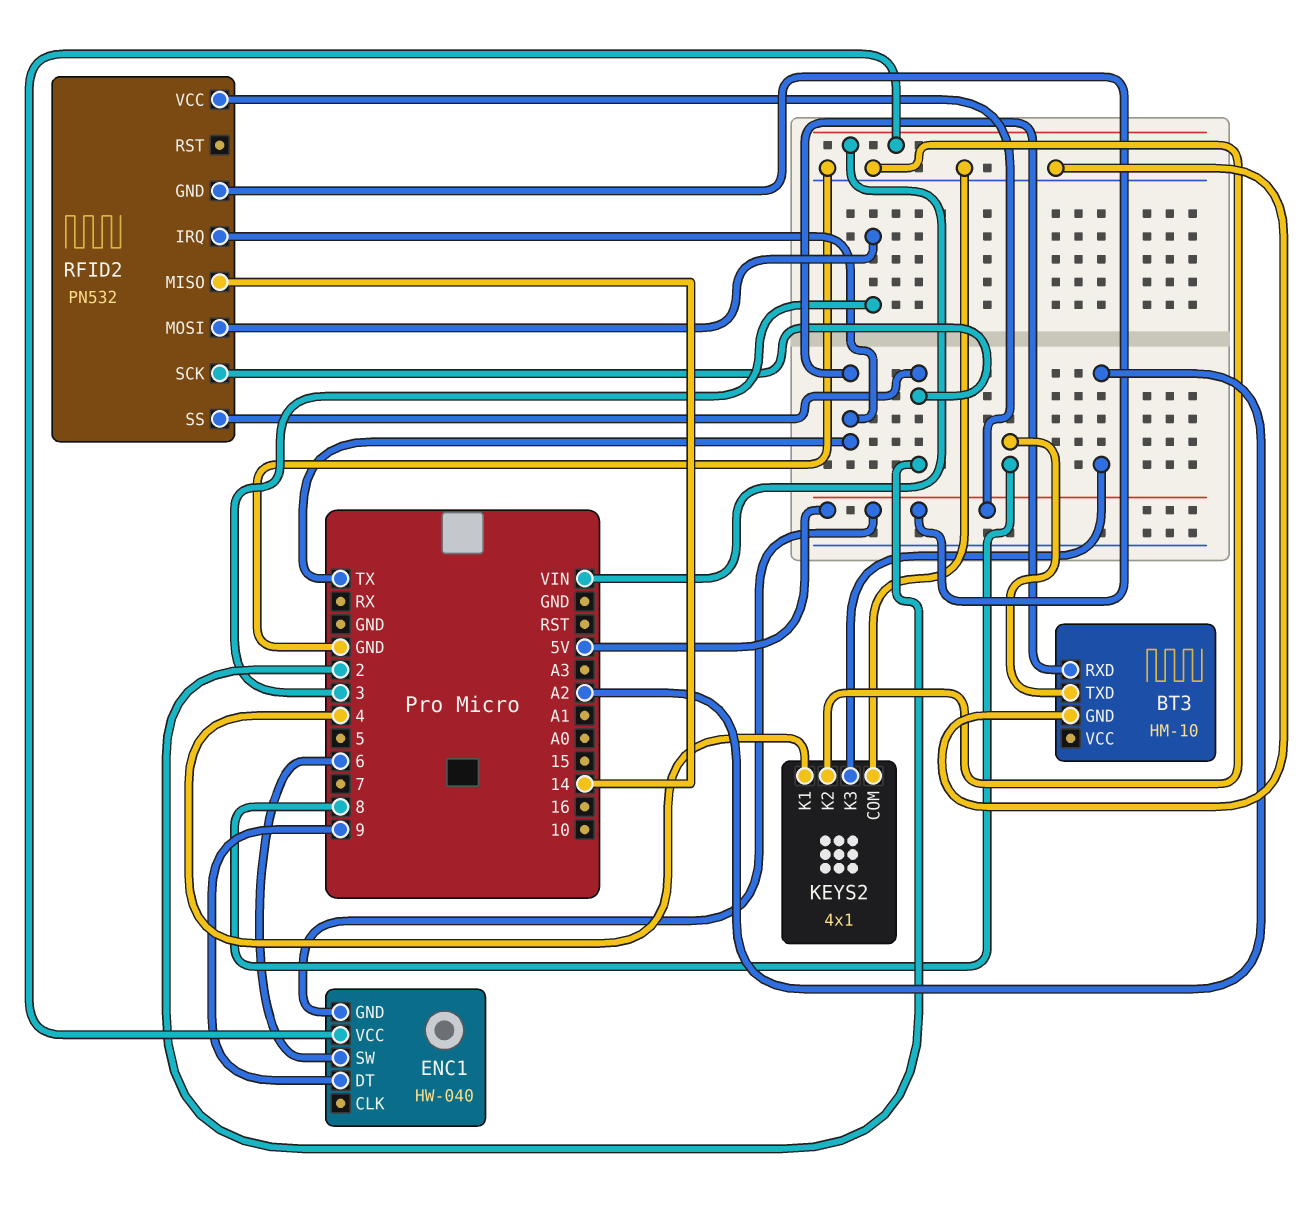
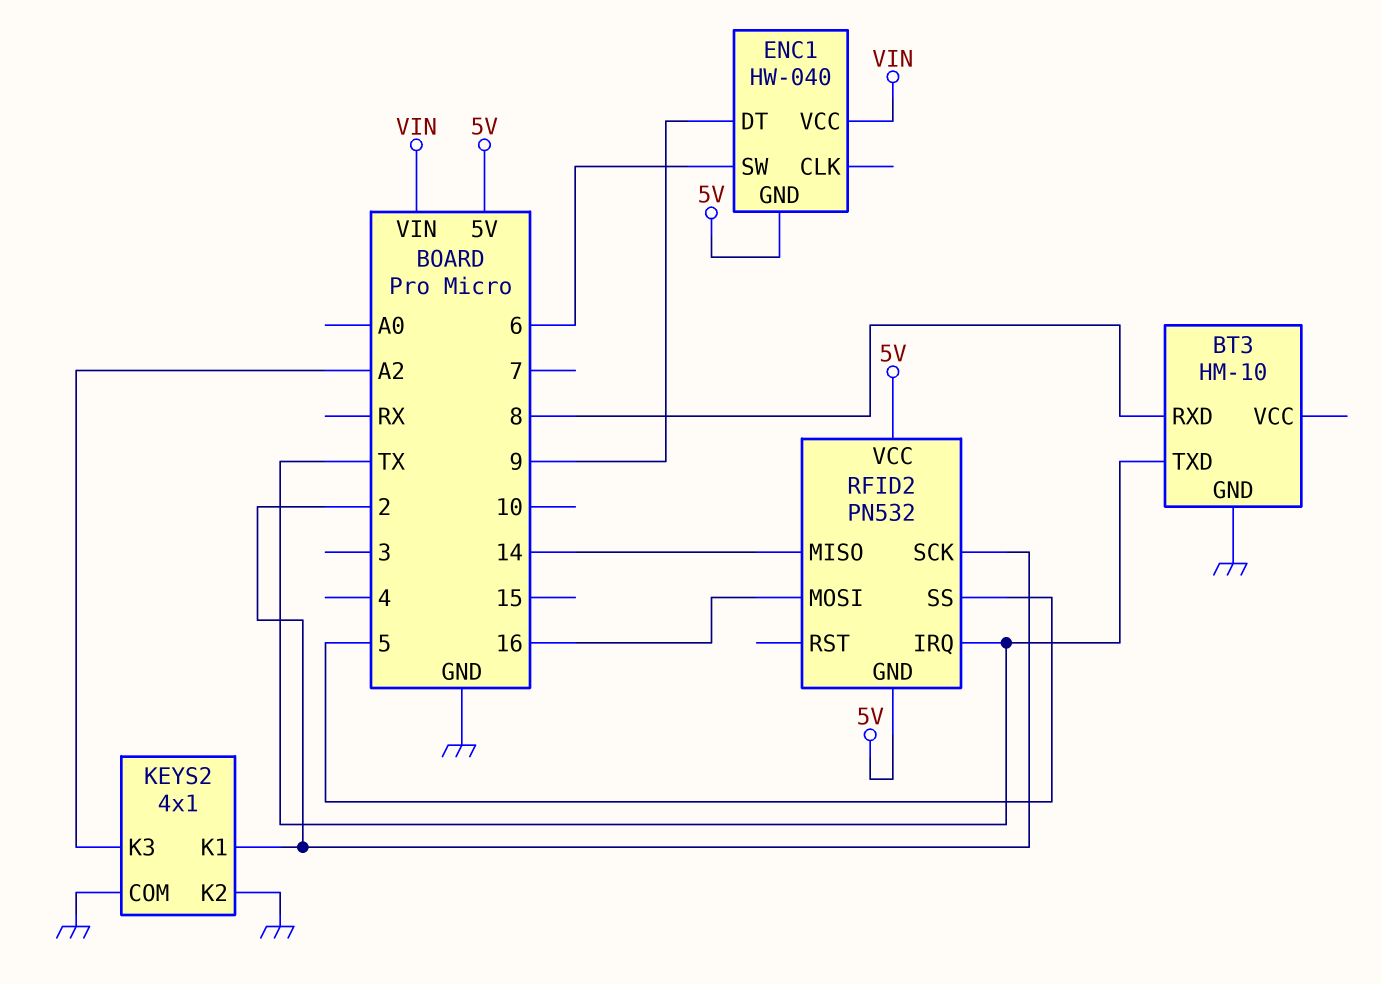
BT3 pin RXD: TX -> 8
BT3 pin TXD: 8 -> TX
KEYS2 pin K1: 4 -> 2
RFID2 pin MOSI: 3 -> 16
RFID2 pin SS: 2 -> 5

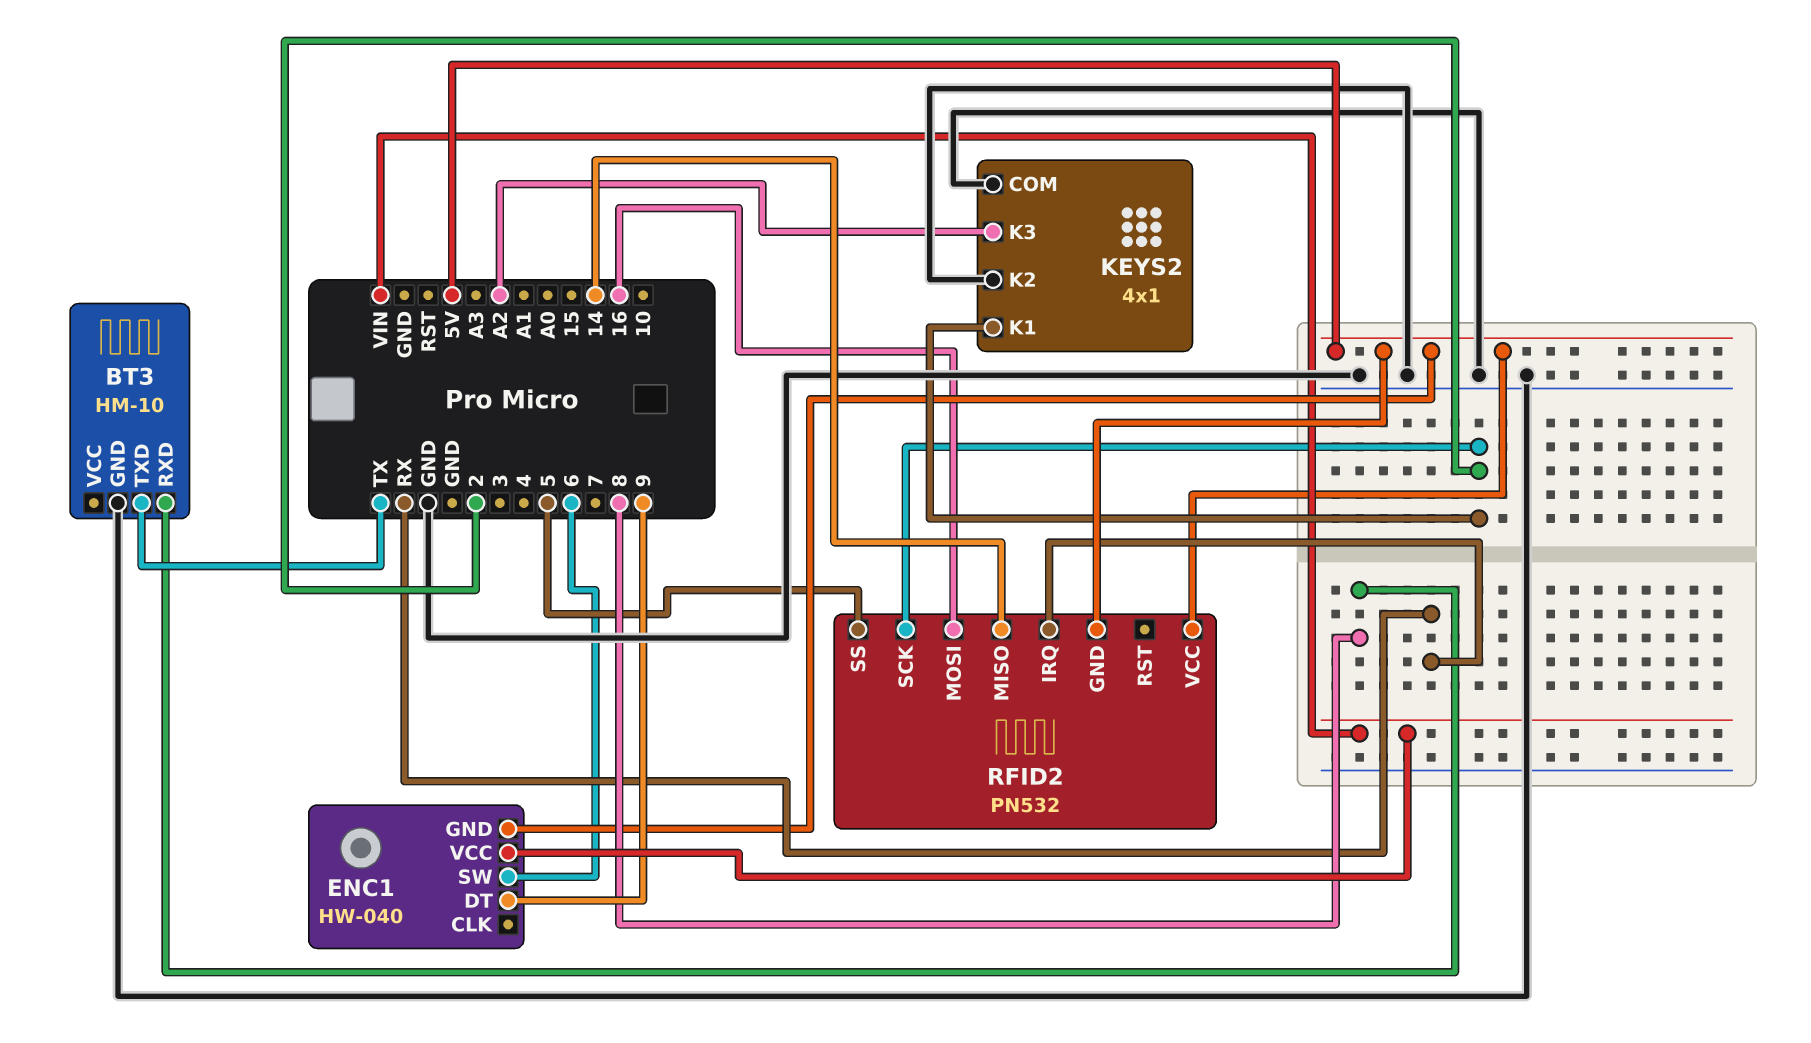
RFID2 pin IRQ: TX -> RX

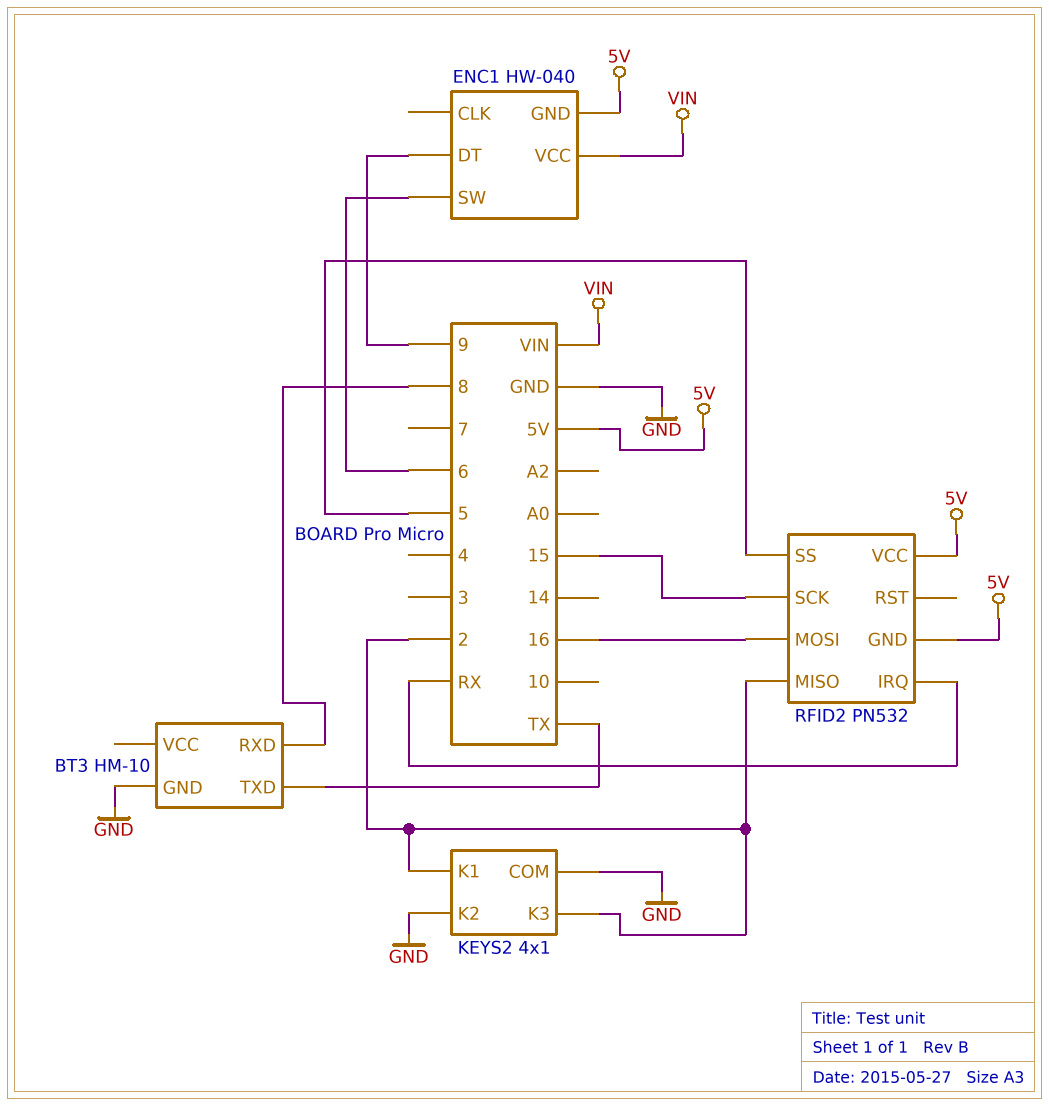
KEYS2 pin K3: A2 -> 2
RFID2 pin MISO: 14 -> 2
RFID2 pin SCK: 2 -> 15

